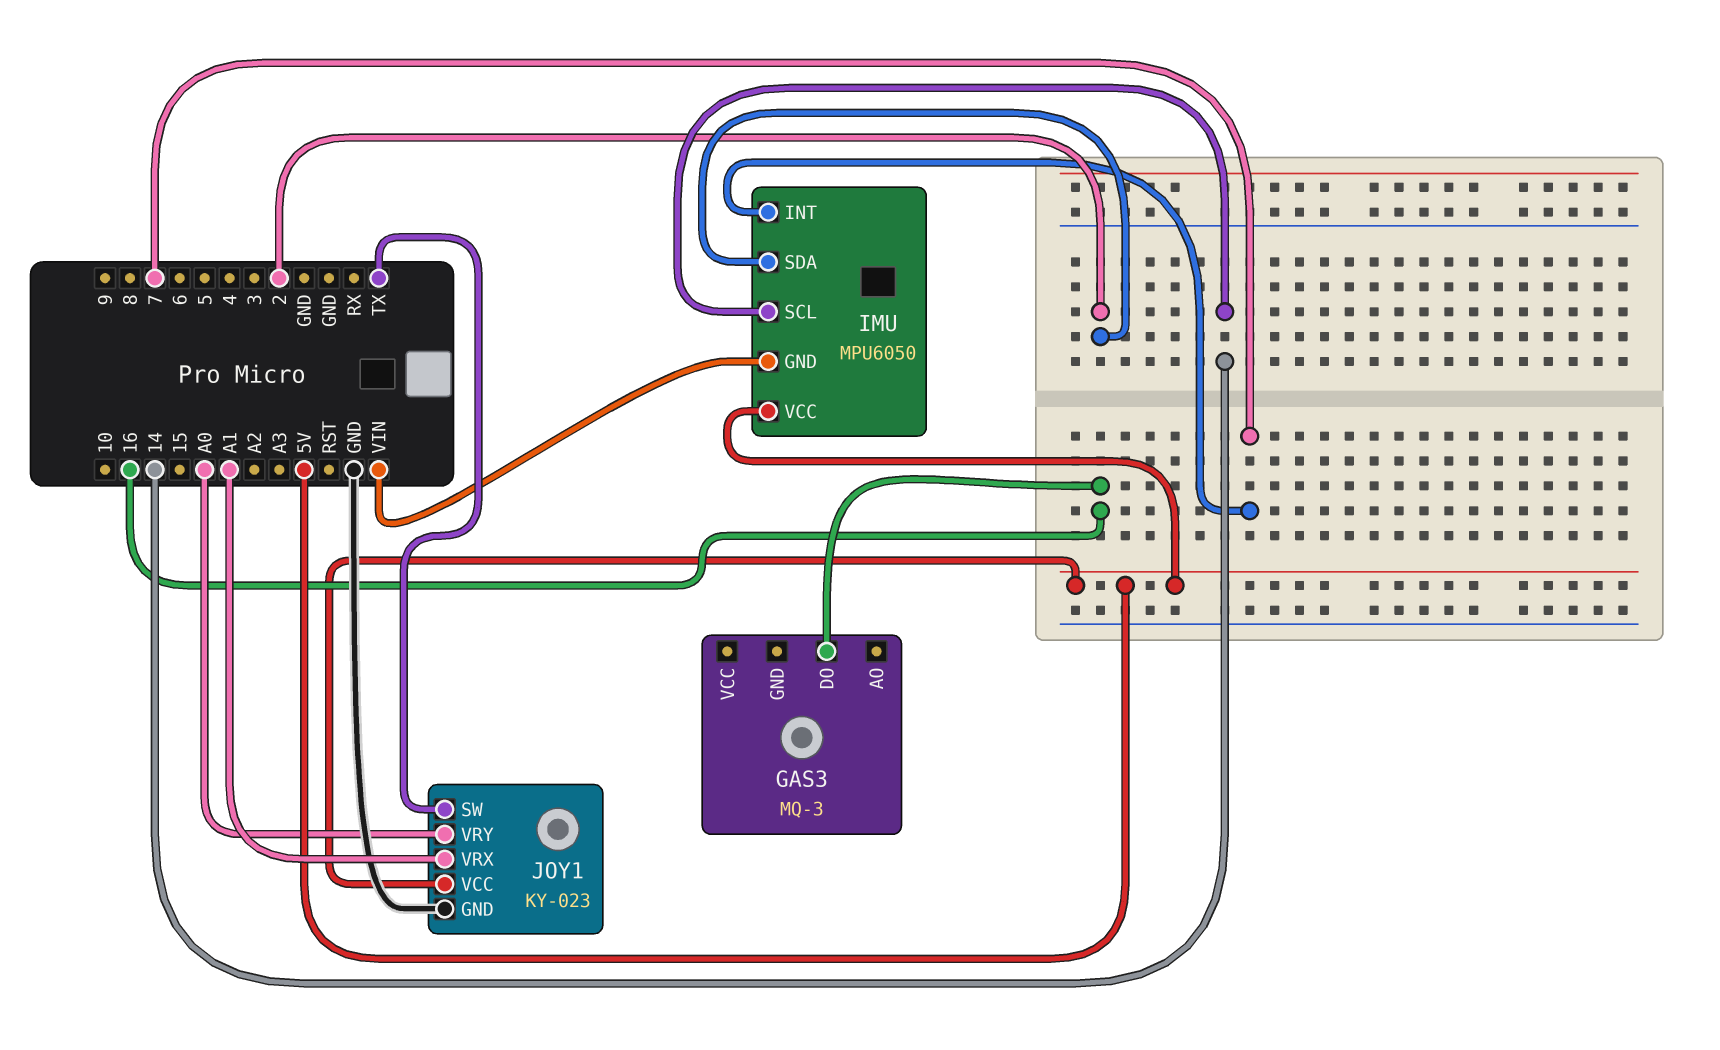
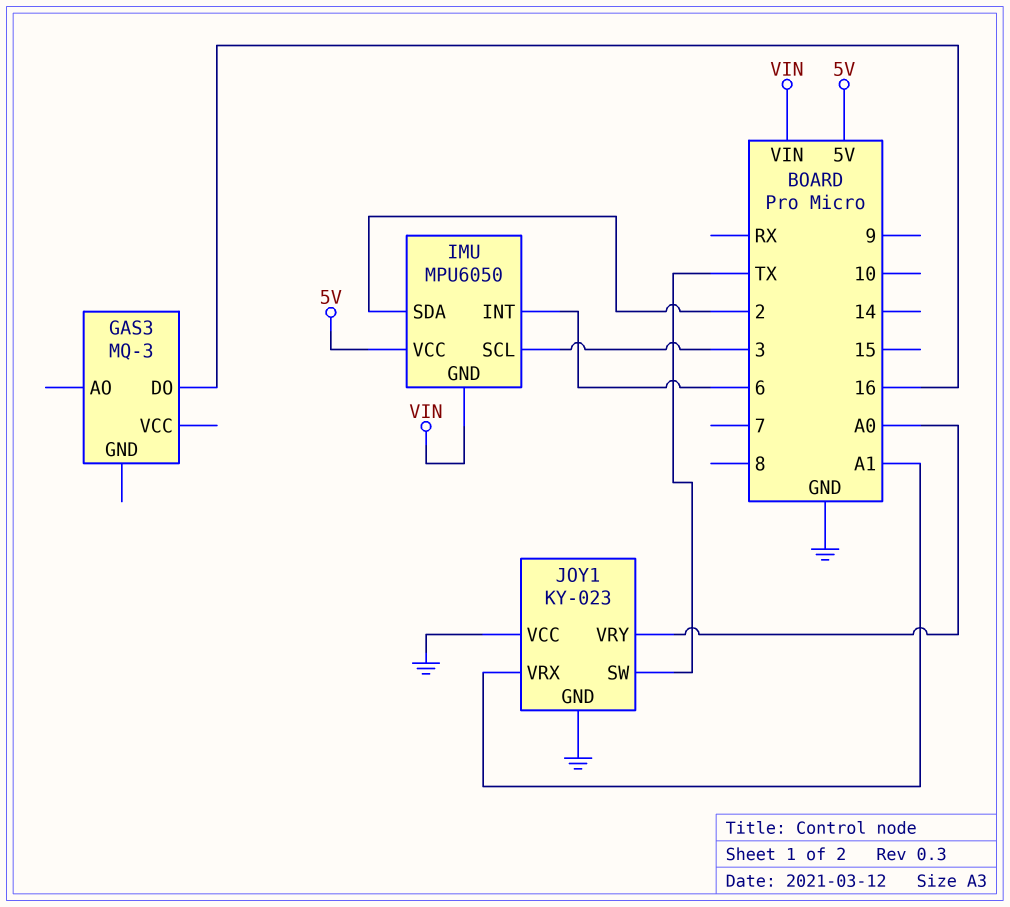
IMU pin INT: 7 -> 6
IMU pin SCL: 14 -> 3
JOY1 pin VCC: 5V -> GND

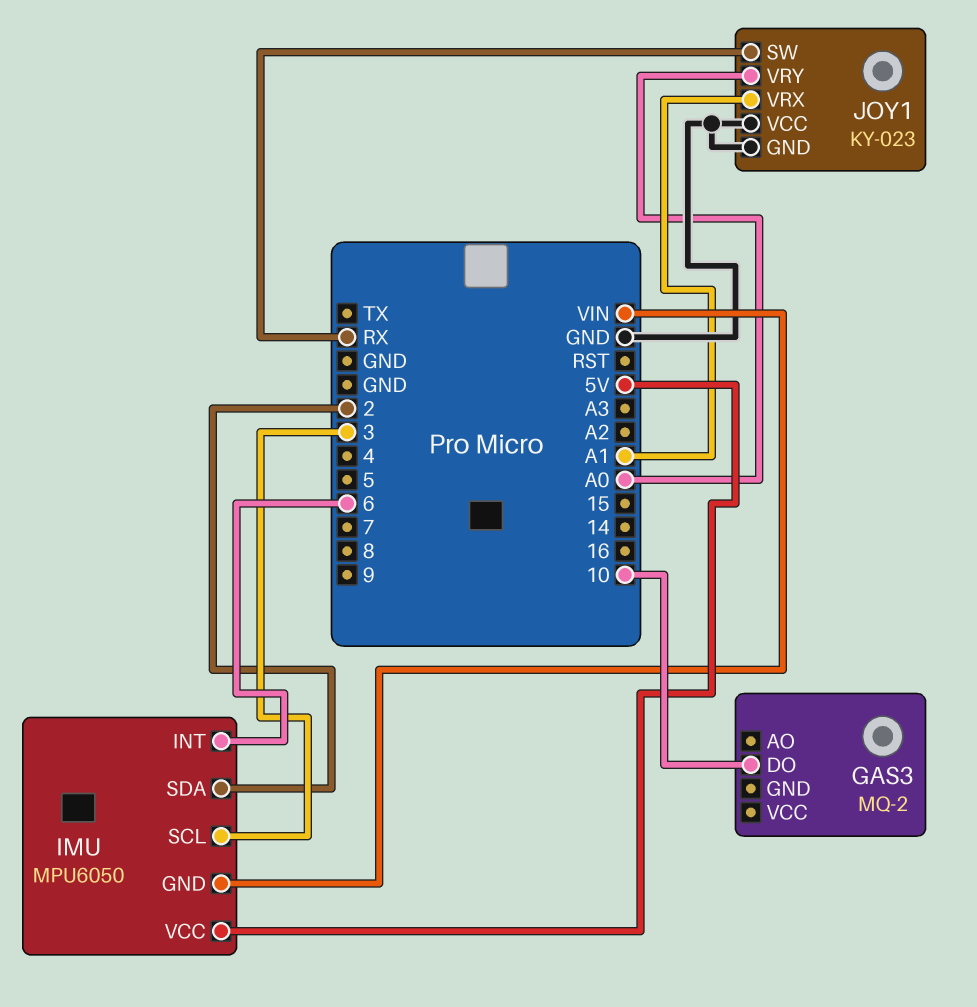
GAS3: MQ-3 -> MQ-2
GAS3 pin DO: 16 -> 10
JOY1 pin SW: TX -> RX

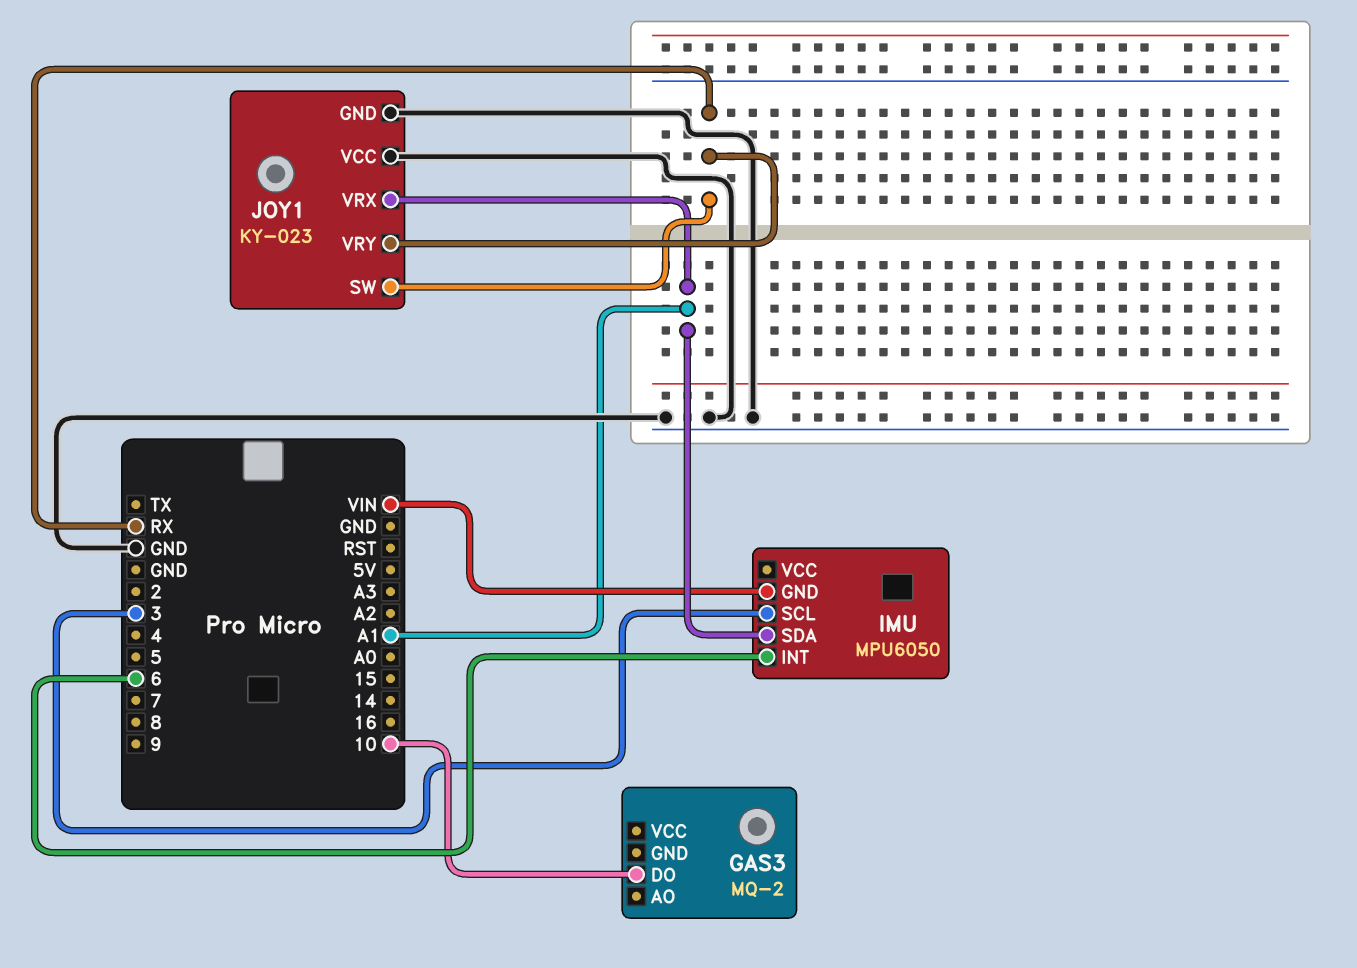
IMU pin SDA: 2 -> A1
IMU pin VCC: 5V -> none
JOY1 pin VRY: A0 -> RX

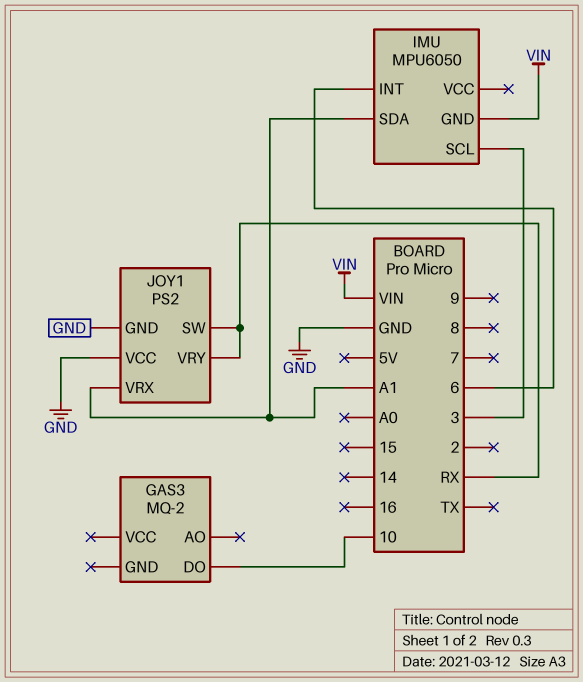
JOY1: KY-023 -> PS2

